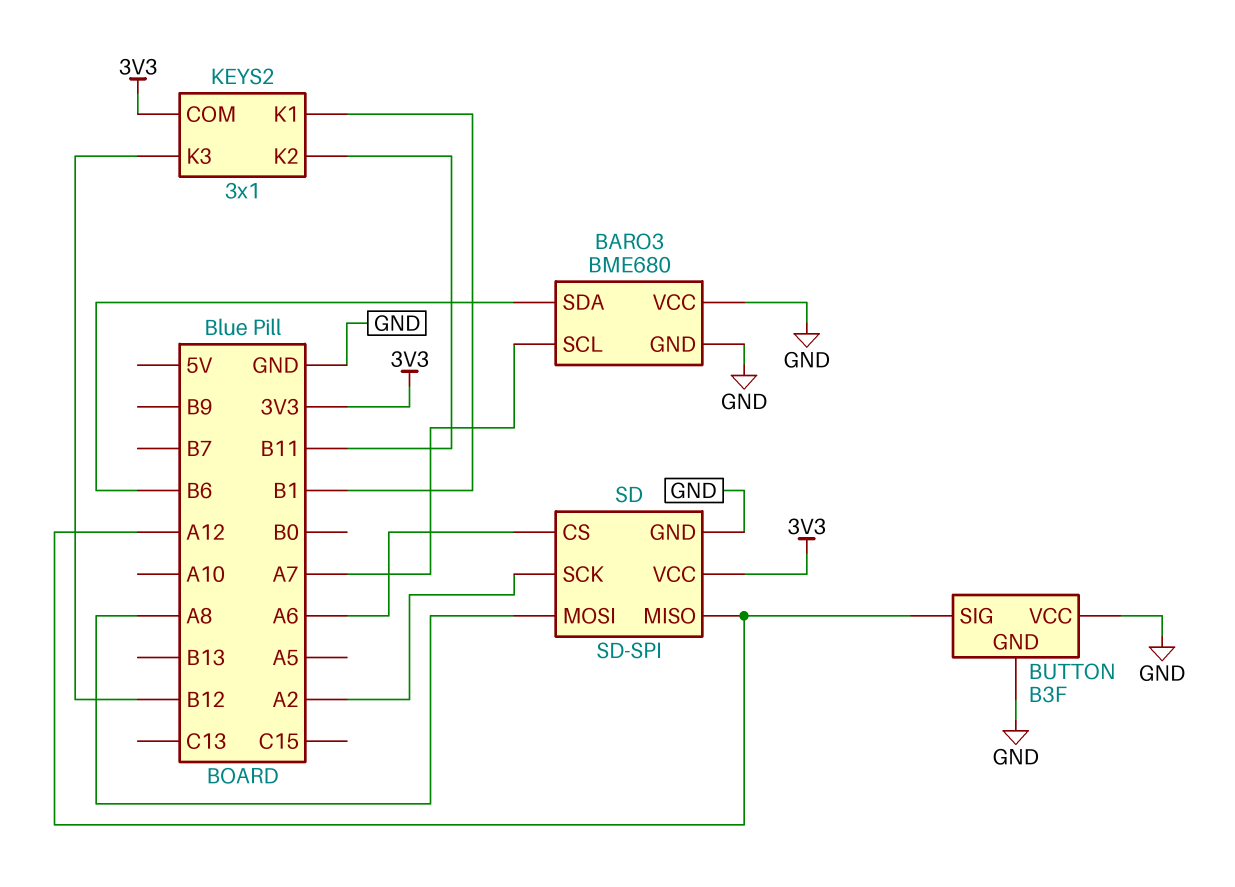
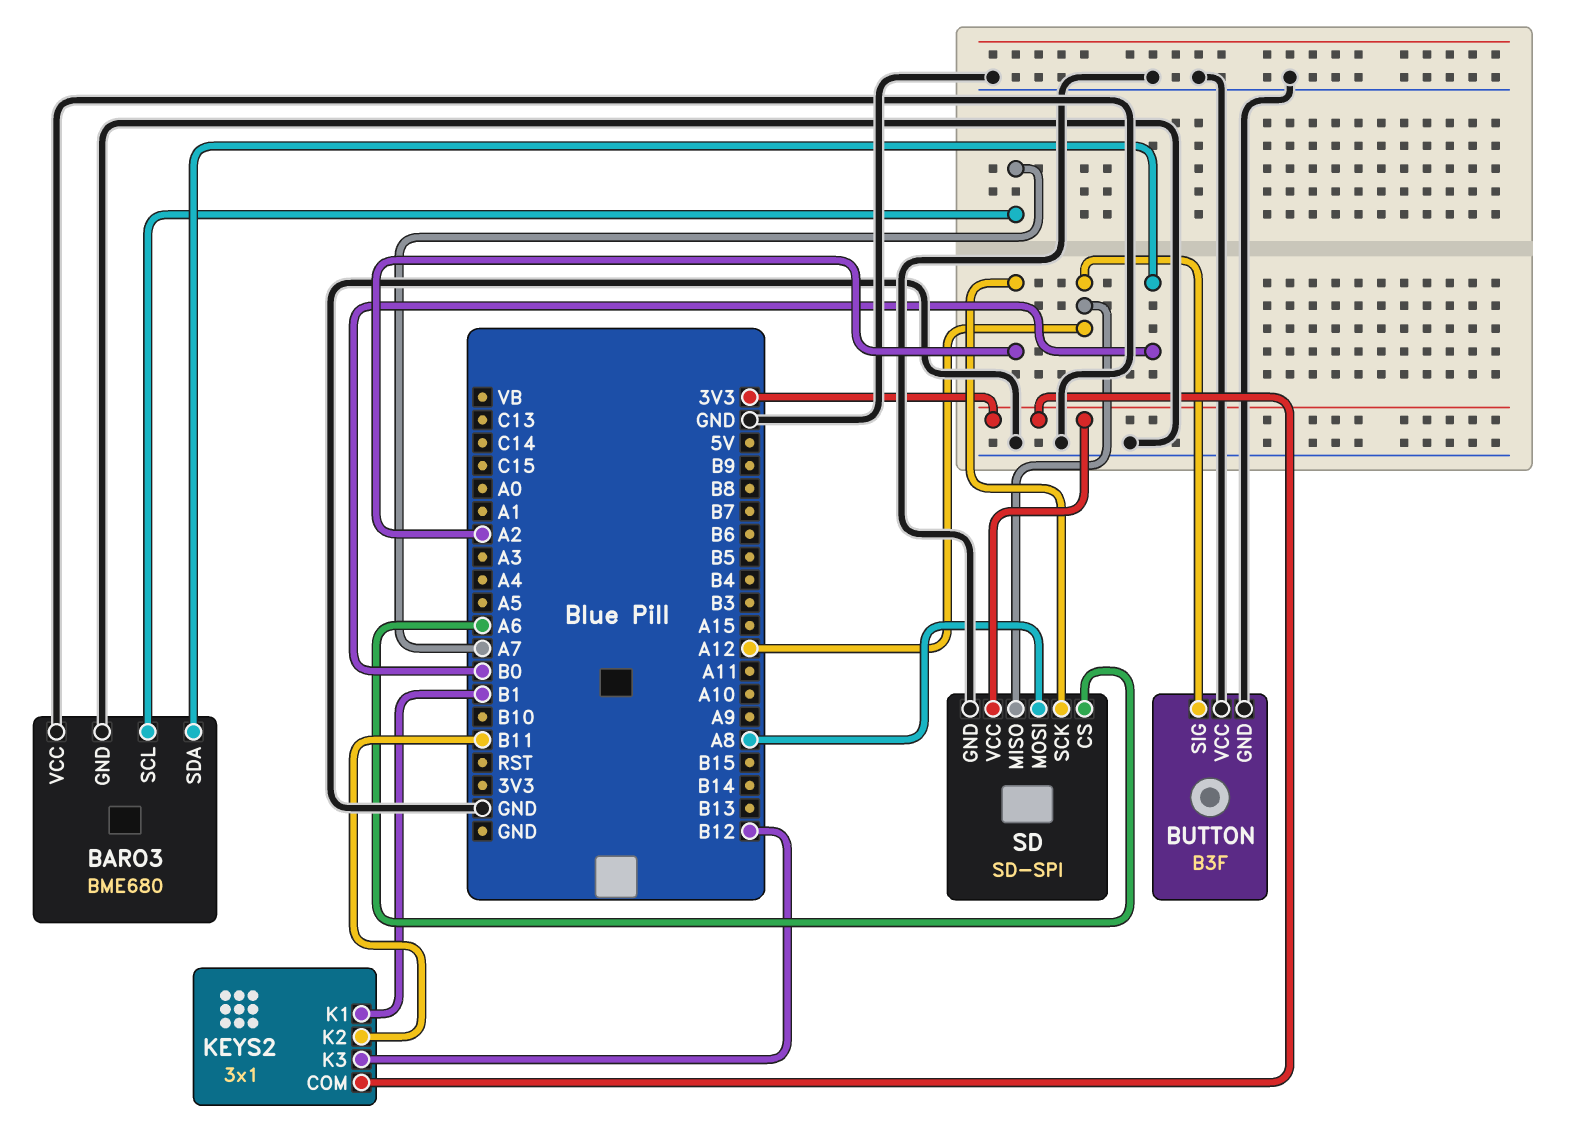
BARO3 pin SDA: B6 -> B0

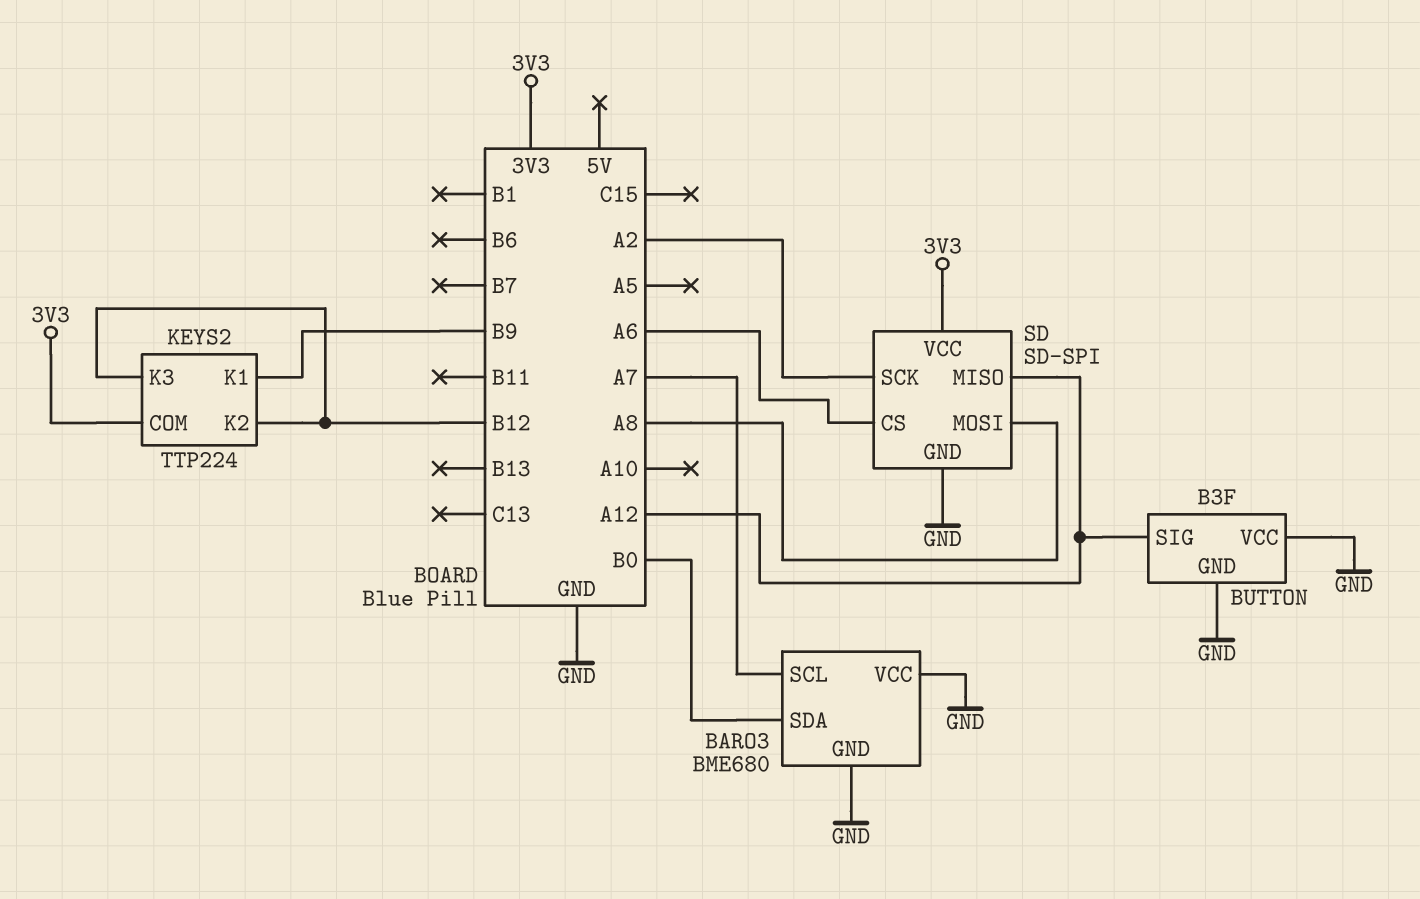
KEYS2: 3x1 -> TTP224
KEYS2 pin K1: B1 -> B9
KEYS2 pin K2: B11 -> B12

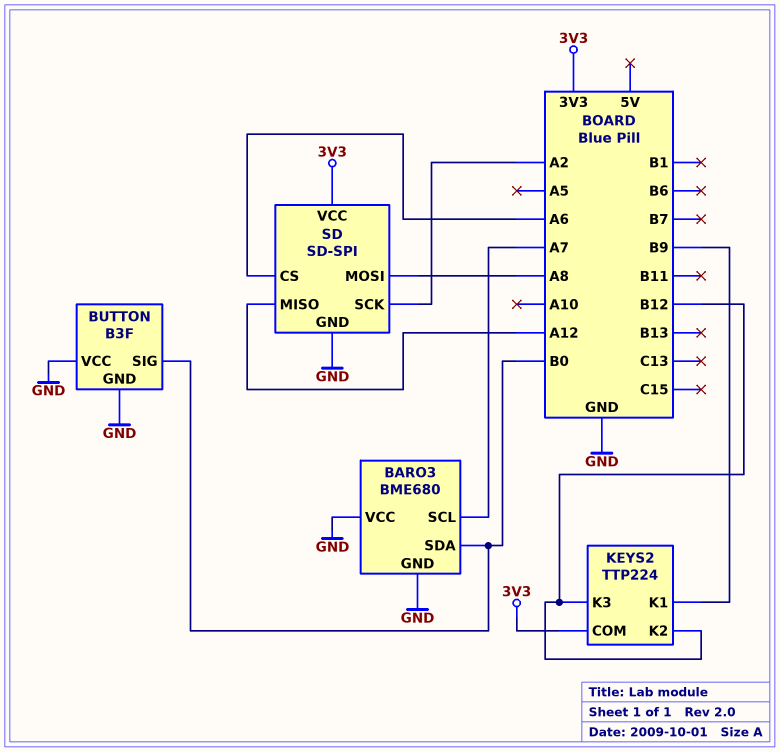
BUTTON pin SIG: A12 -> B0

